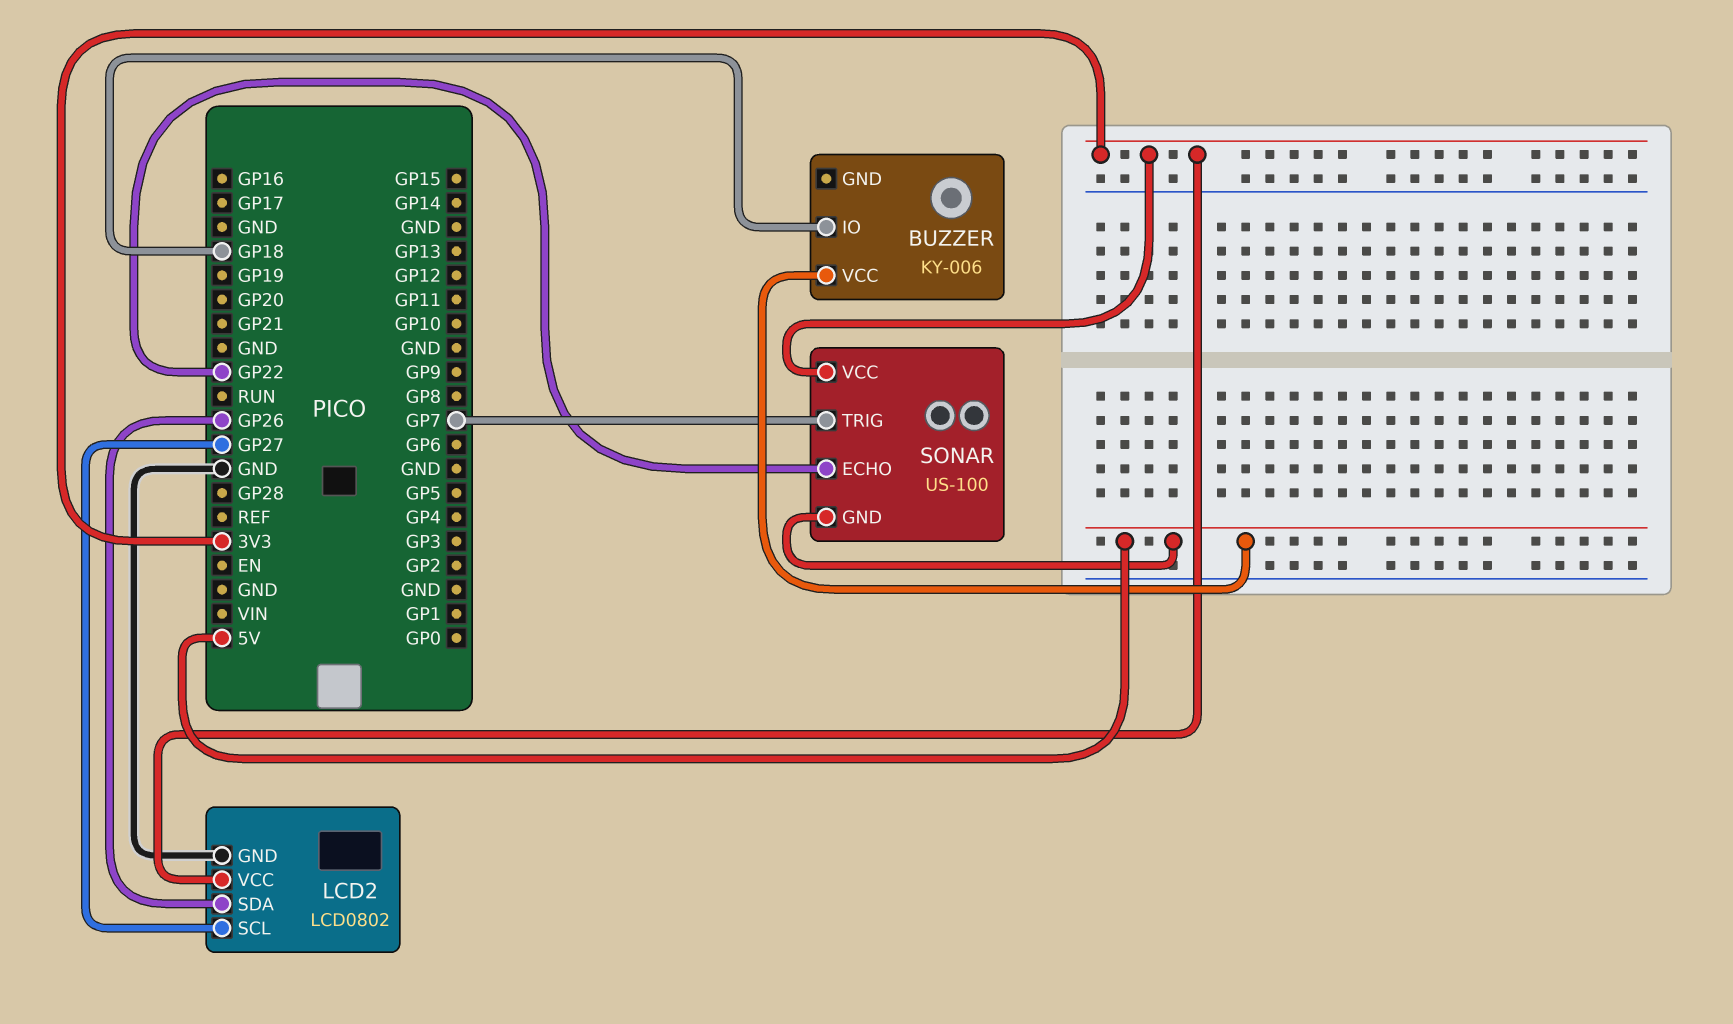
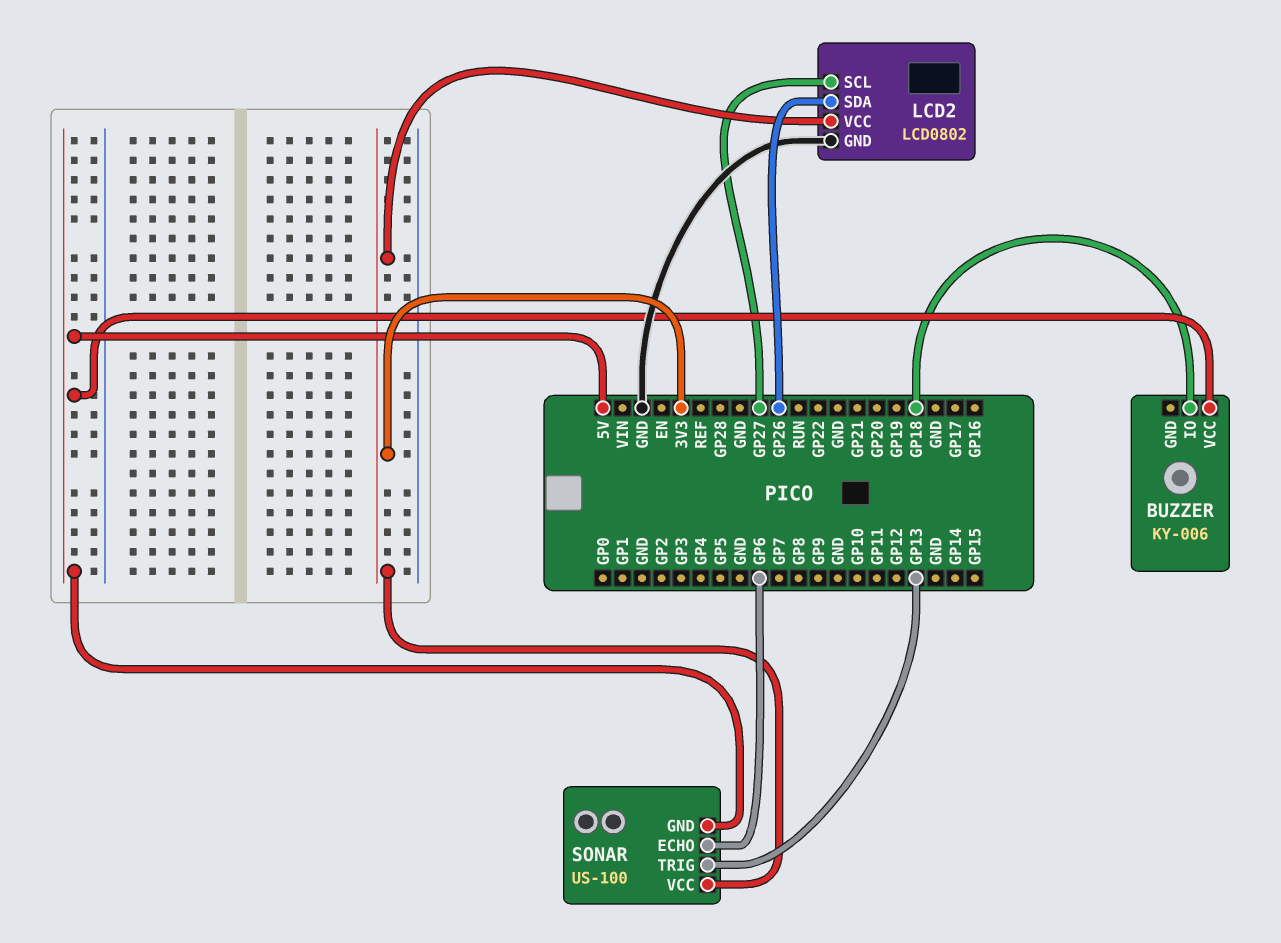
SONAR pin ECHO: GP22 -> GP6
SONAR pin TRIG: GP7 -> GP13

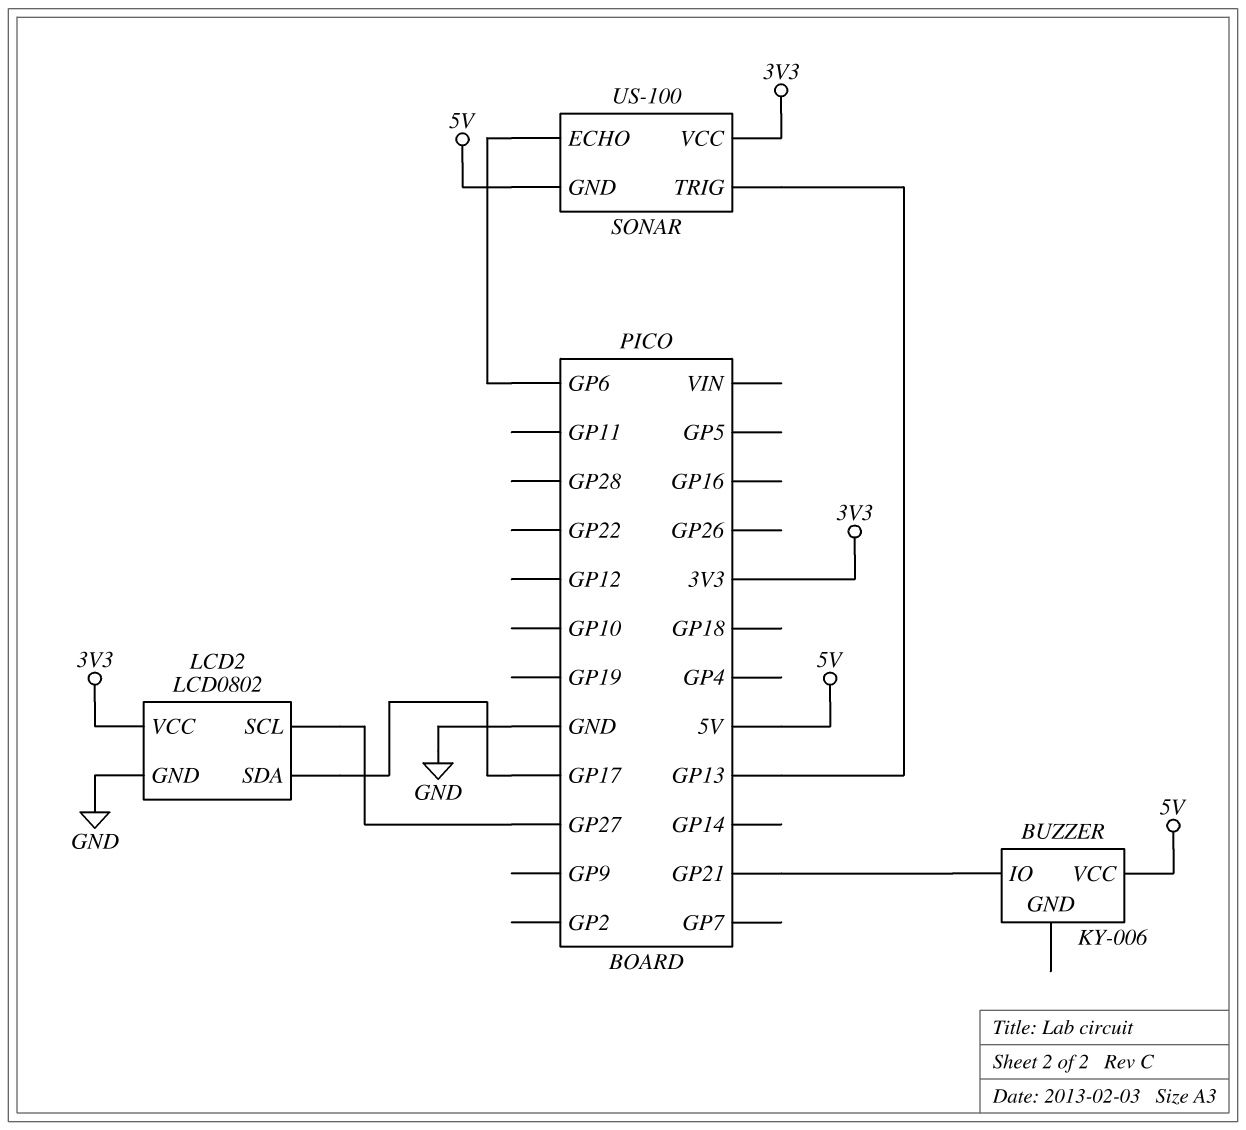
BUZZER pin IO: GP18 -> GP21
LCD2 pin SDA: GP26 -> GP17

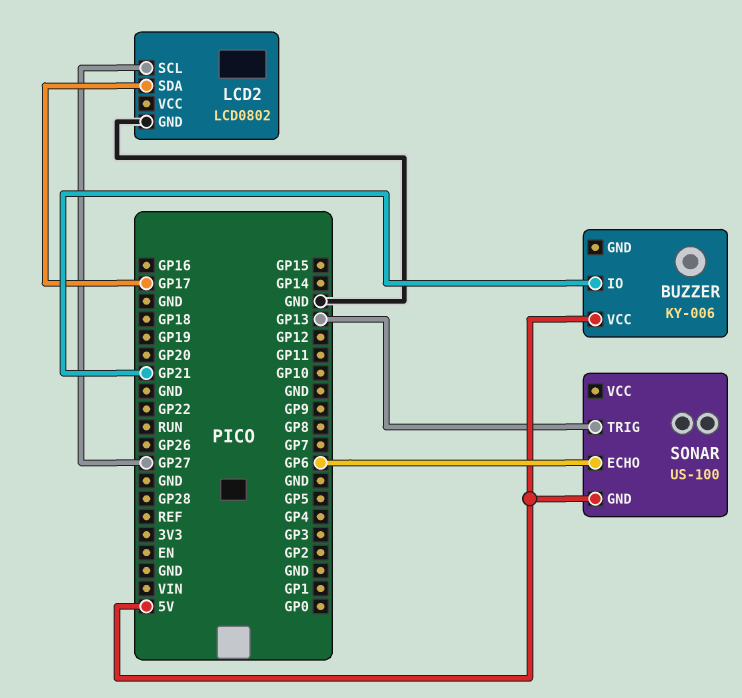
LCD2 pin VCC: 3V3 -> none
SONAR pin VCC: 3V3 -> none

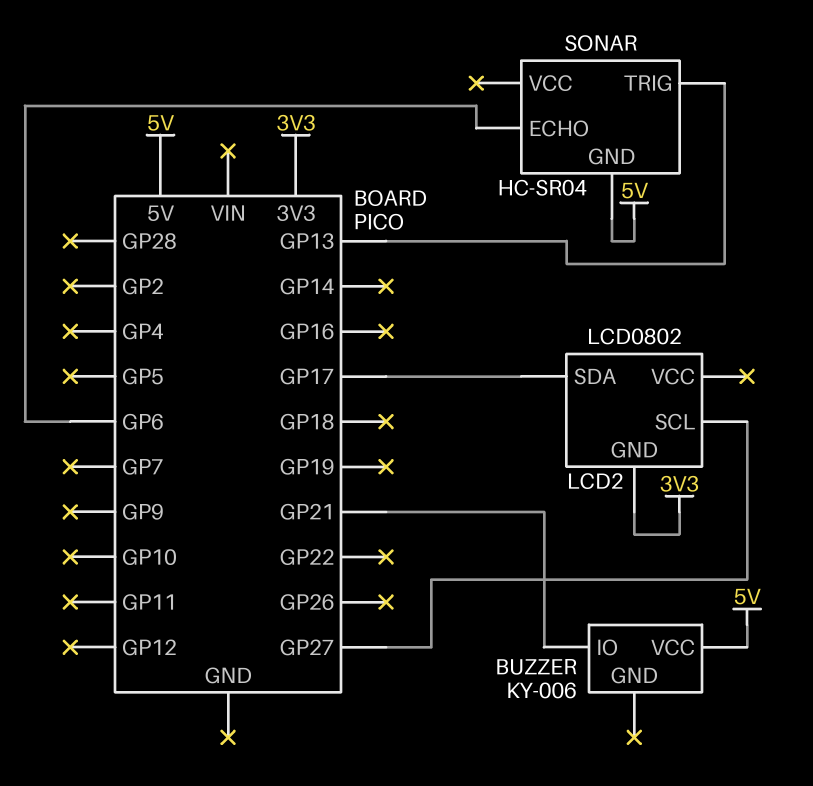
LCD2 pin GND: GND -> 3V3
SONAR: US-100 -> HC-SR04

